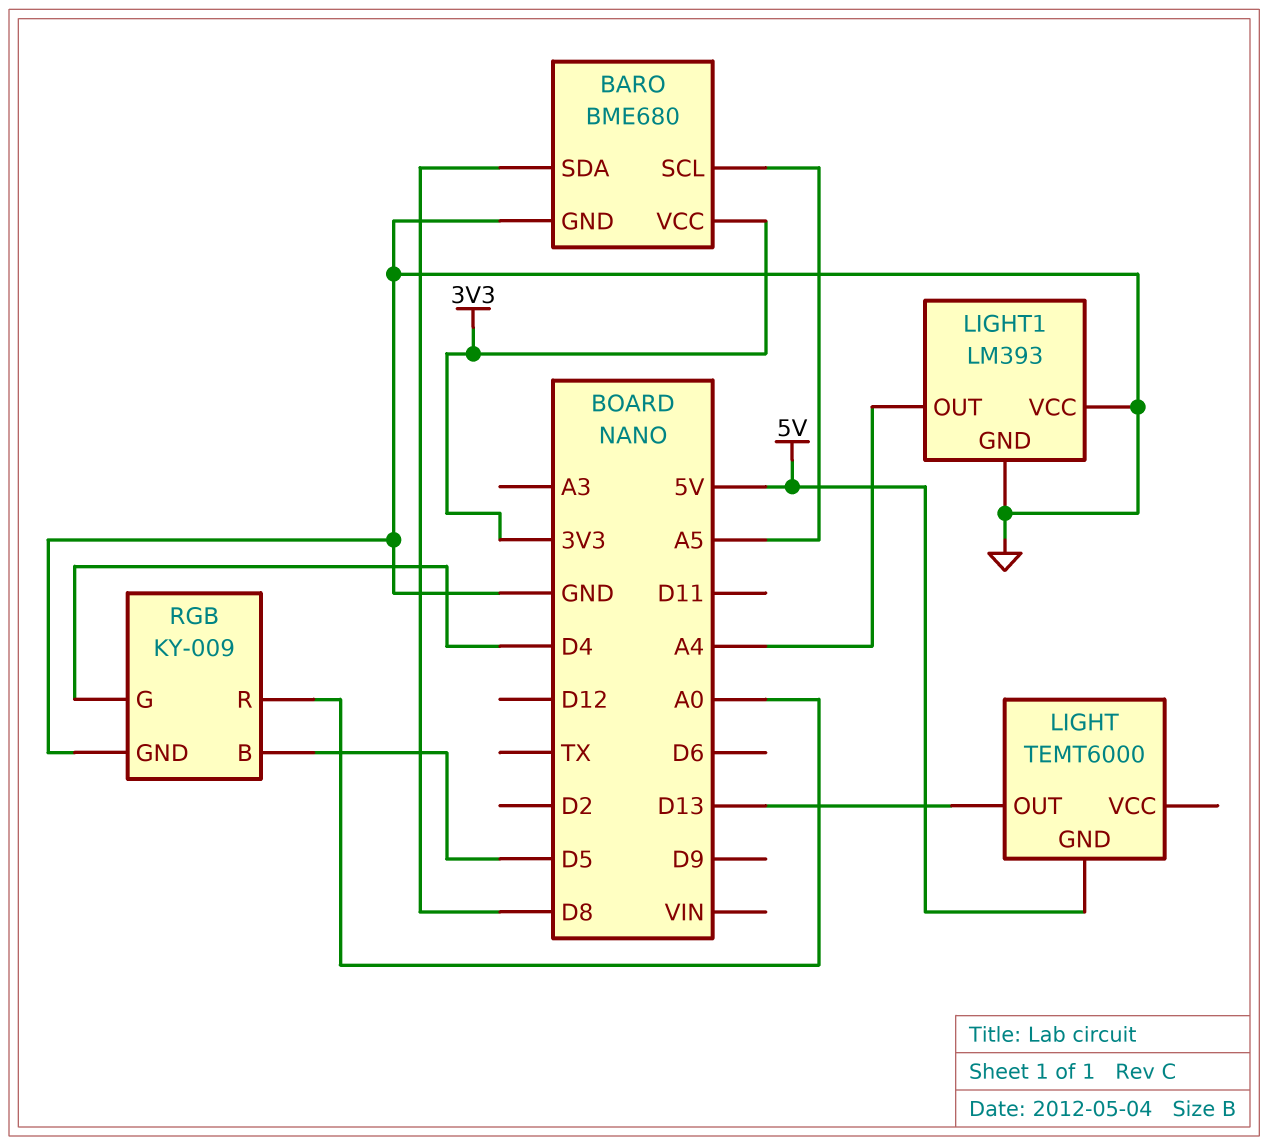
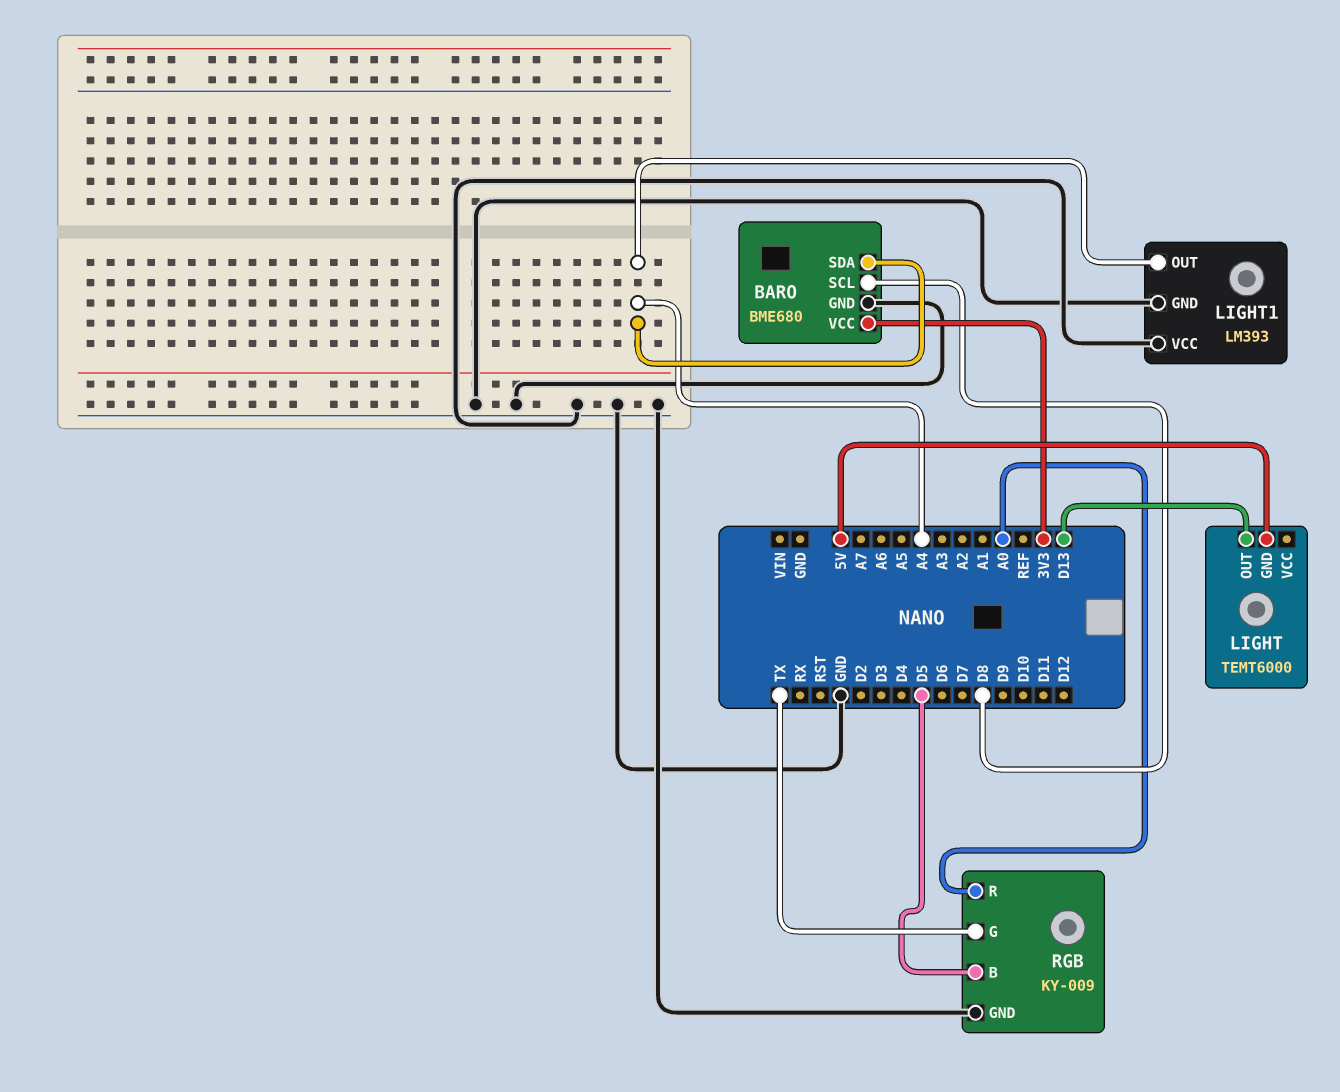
BARO pin SCL: A5 -> D8
BARO pin SDA: D8 -> A4
RGB pin G: D4 -> TX

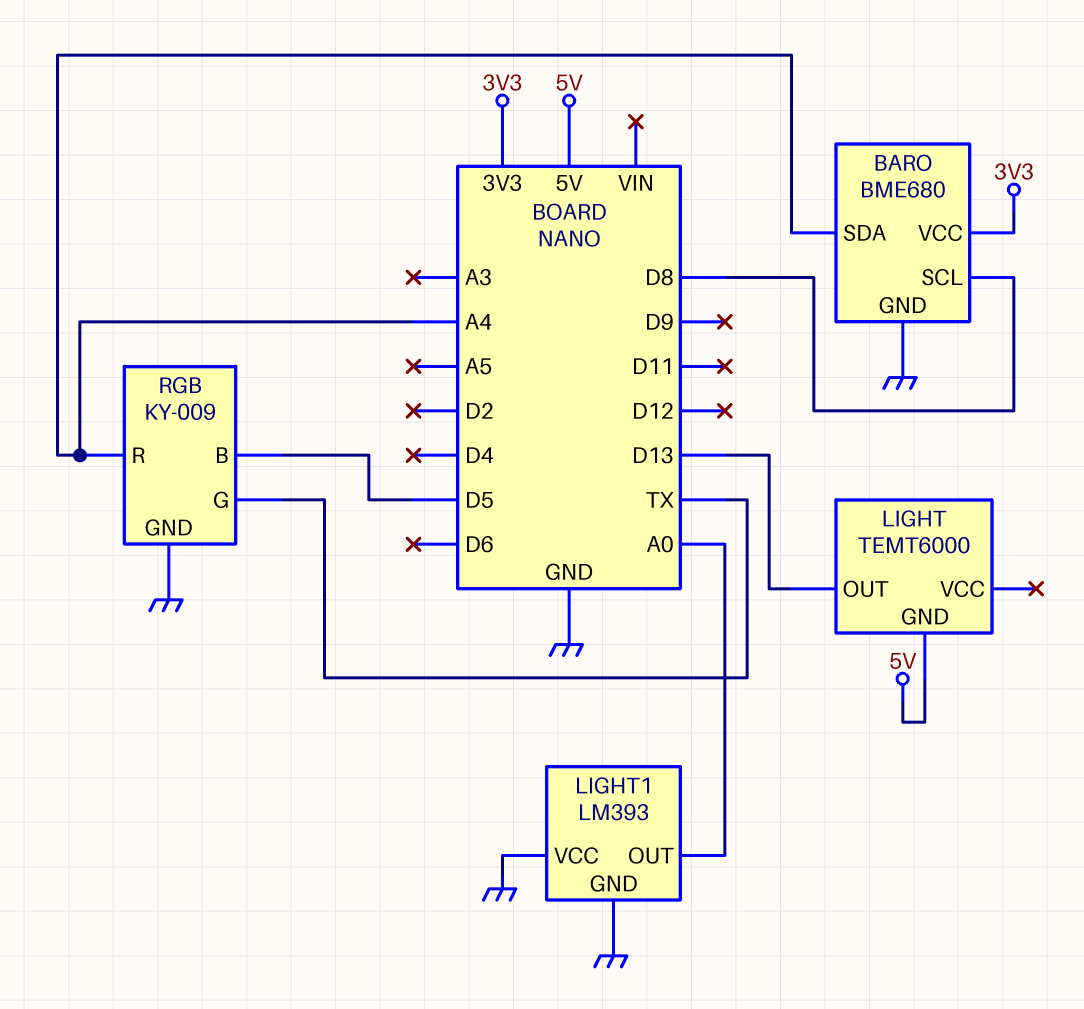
LIGHT1 pin OUT: A4 -> A0
RGB pin R: A0 -> A4

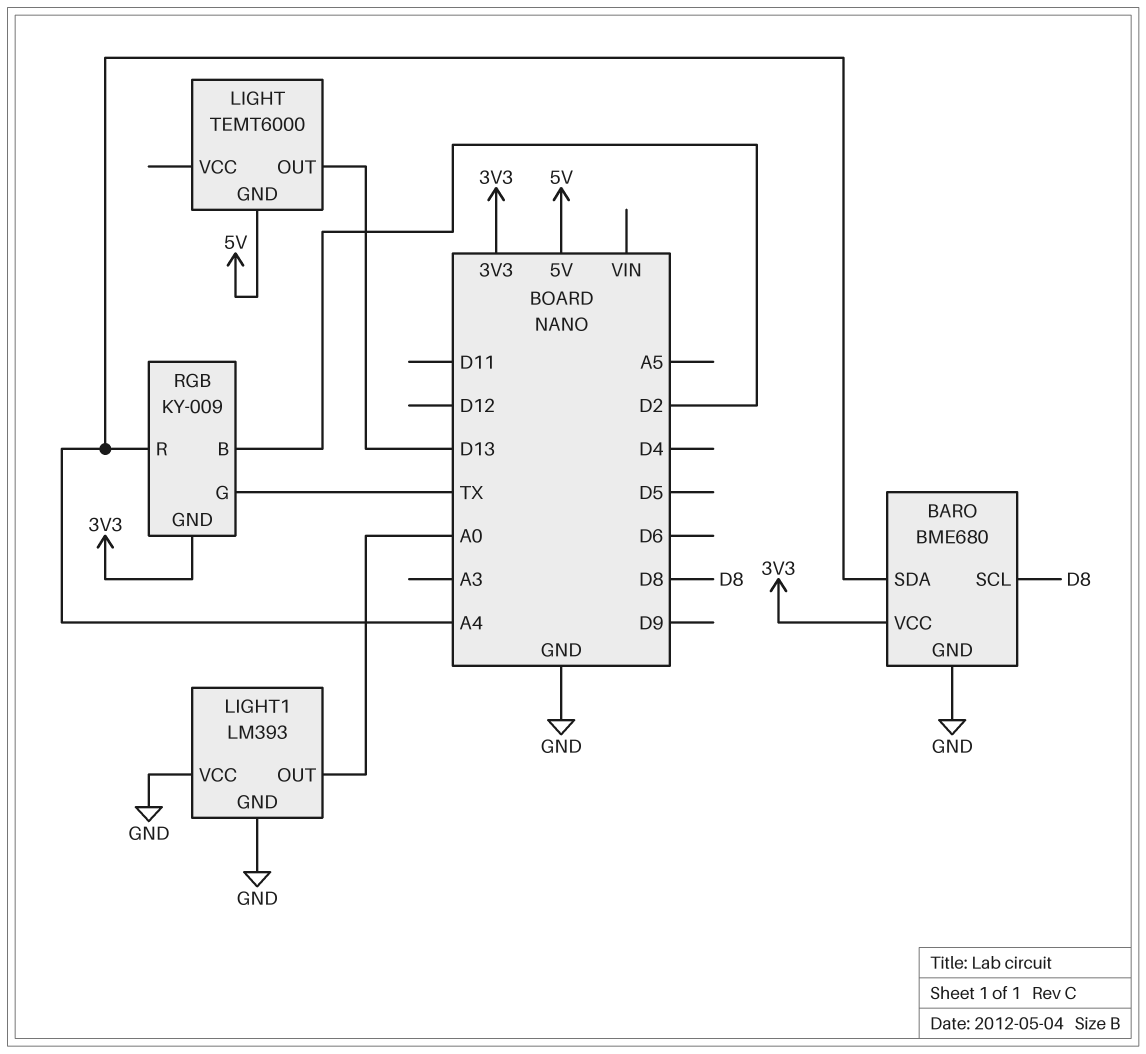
RGB pin B: D5 -> D2
RGB pin GND: GND -> 3V3

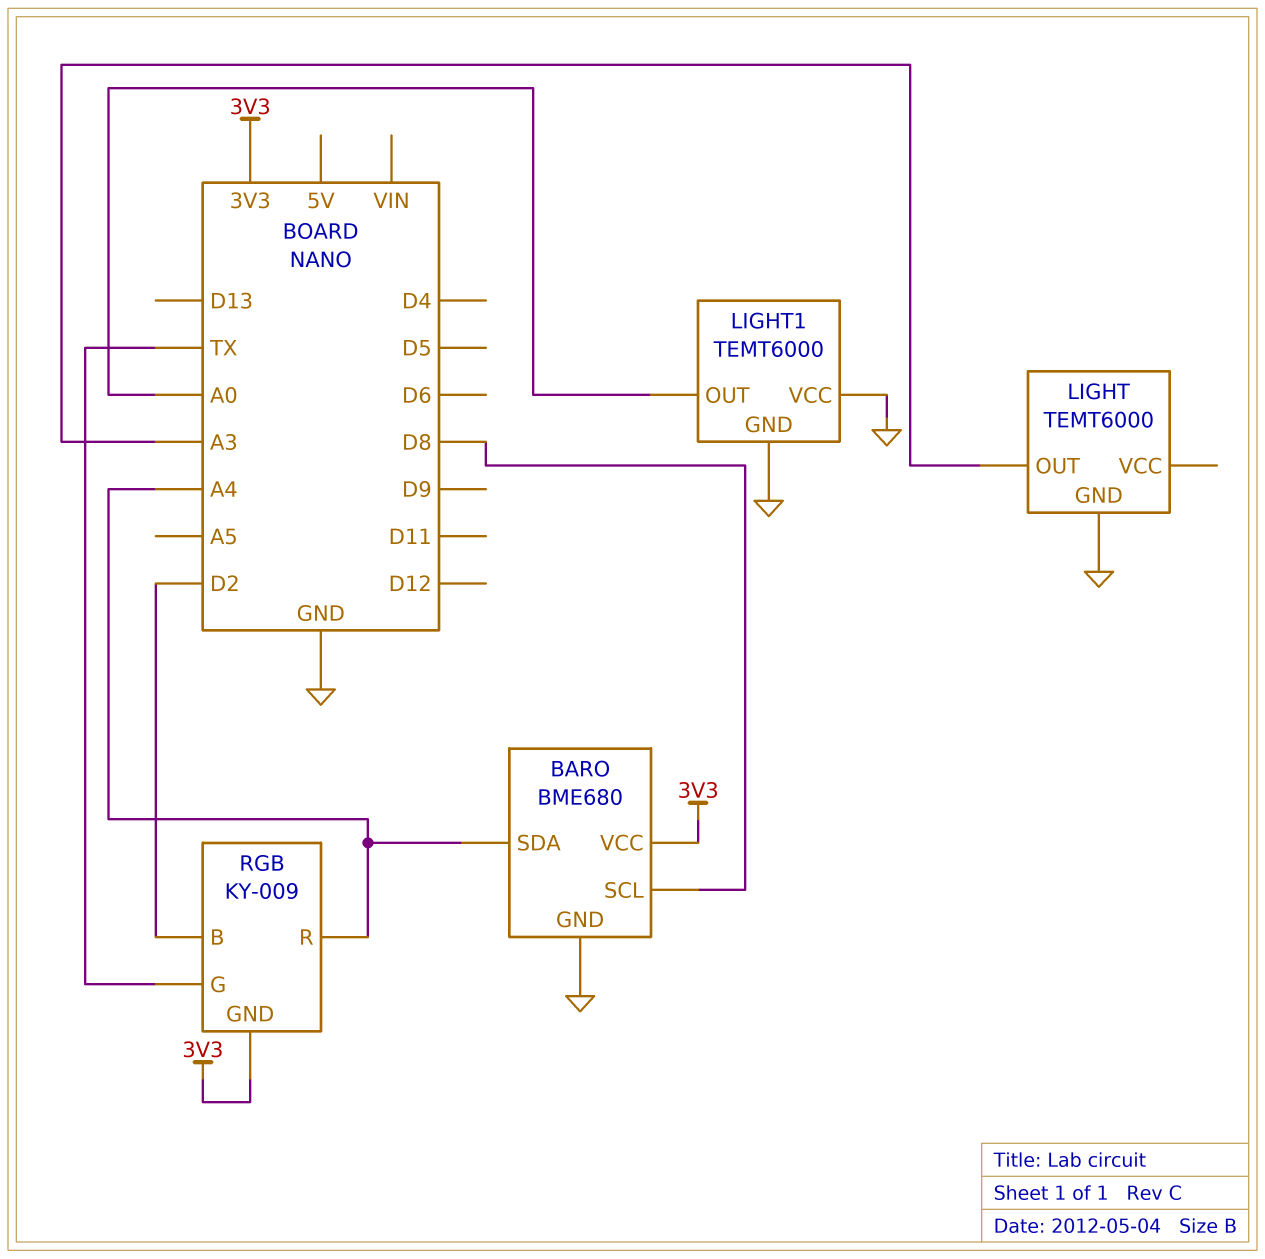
LIGHT pin GND: 5V -> GND
LIGHT pin OUT: D13 -> A3
LIGHT1: LM393 -> TEMT6000

